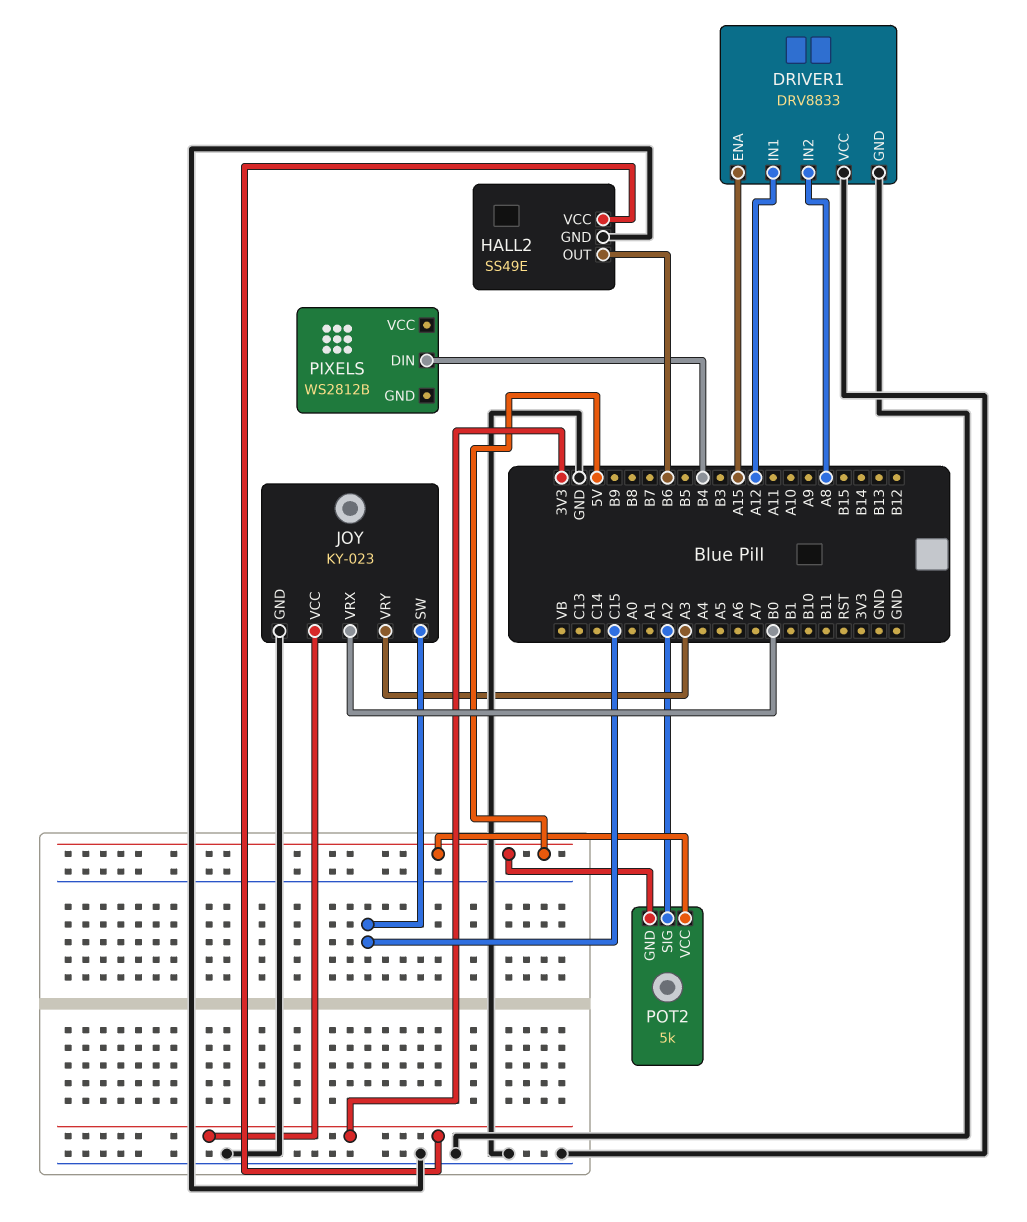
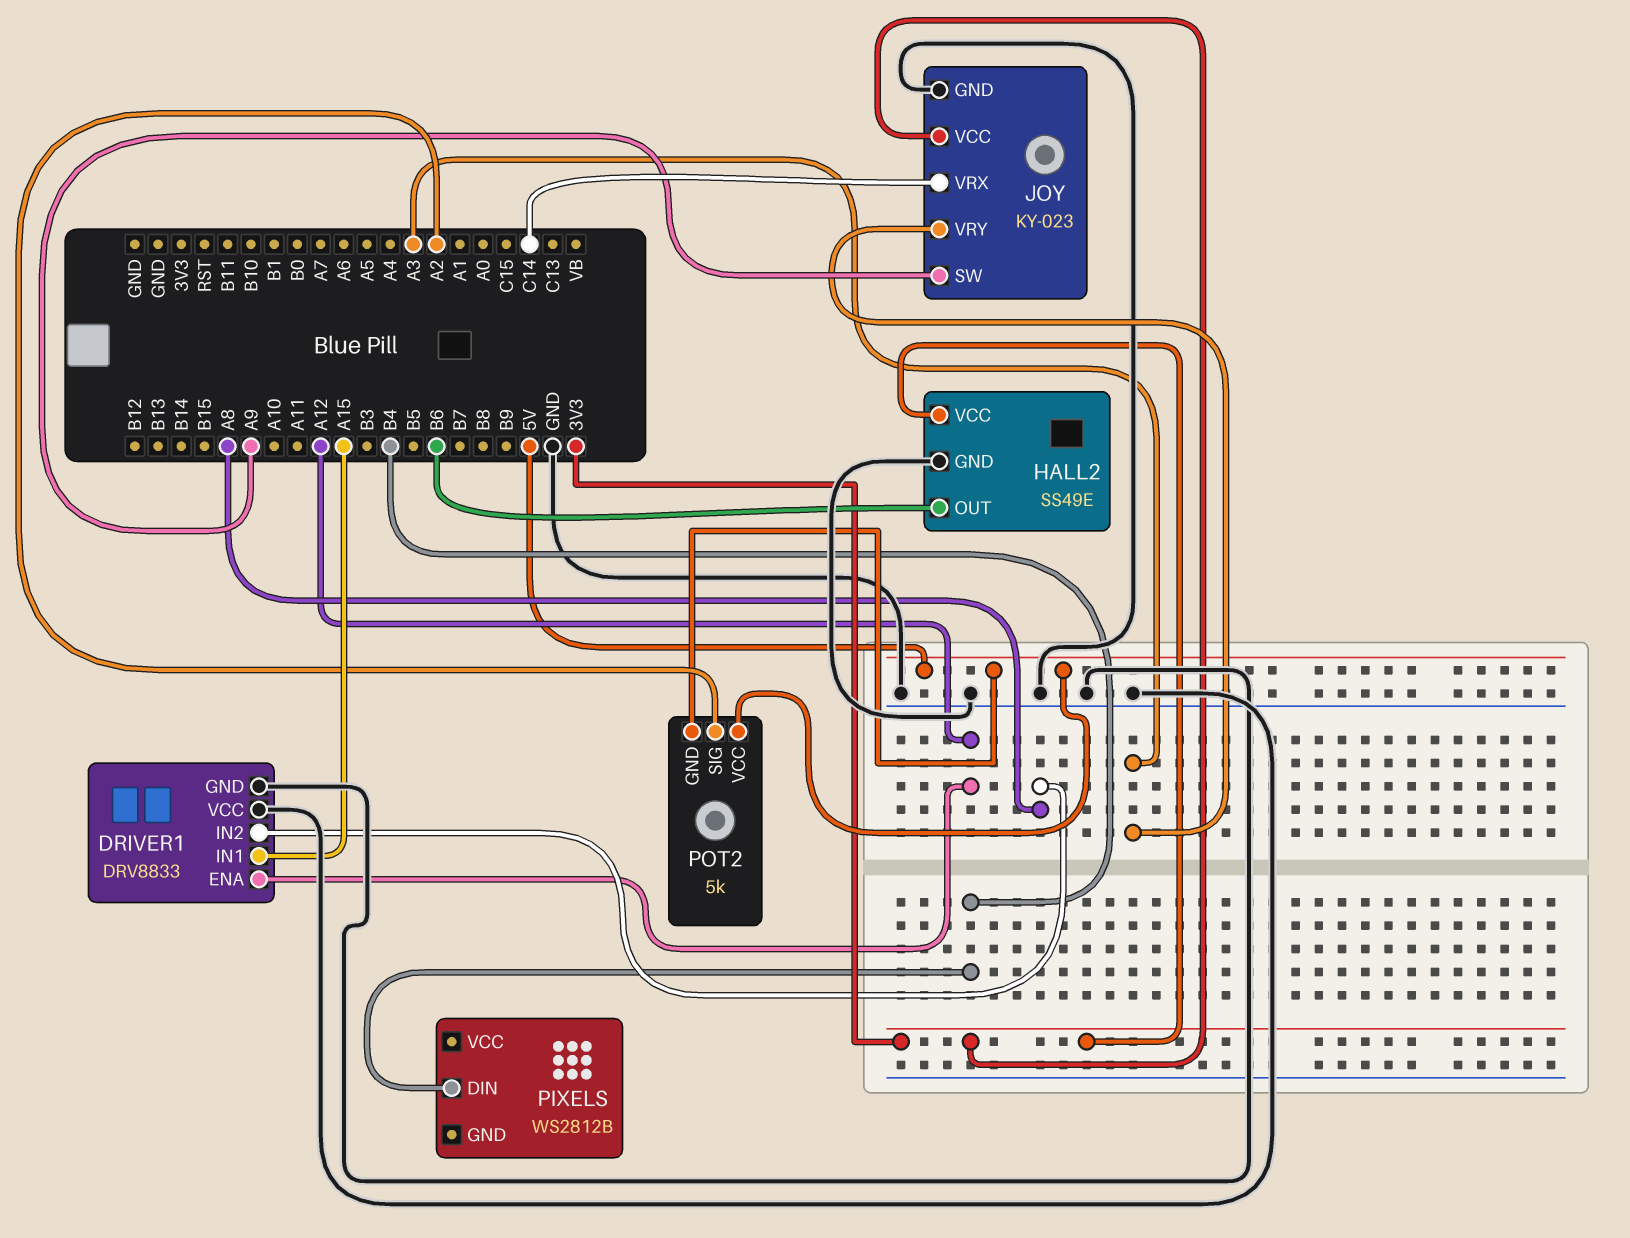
DRIVER1 pin ENA: A15 -> A12
DRIVER1 pin IN1: A12 -> A15
JOY pin SW: C15 -> A9
JOY pin VRX: B0 -> C14

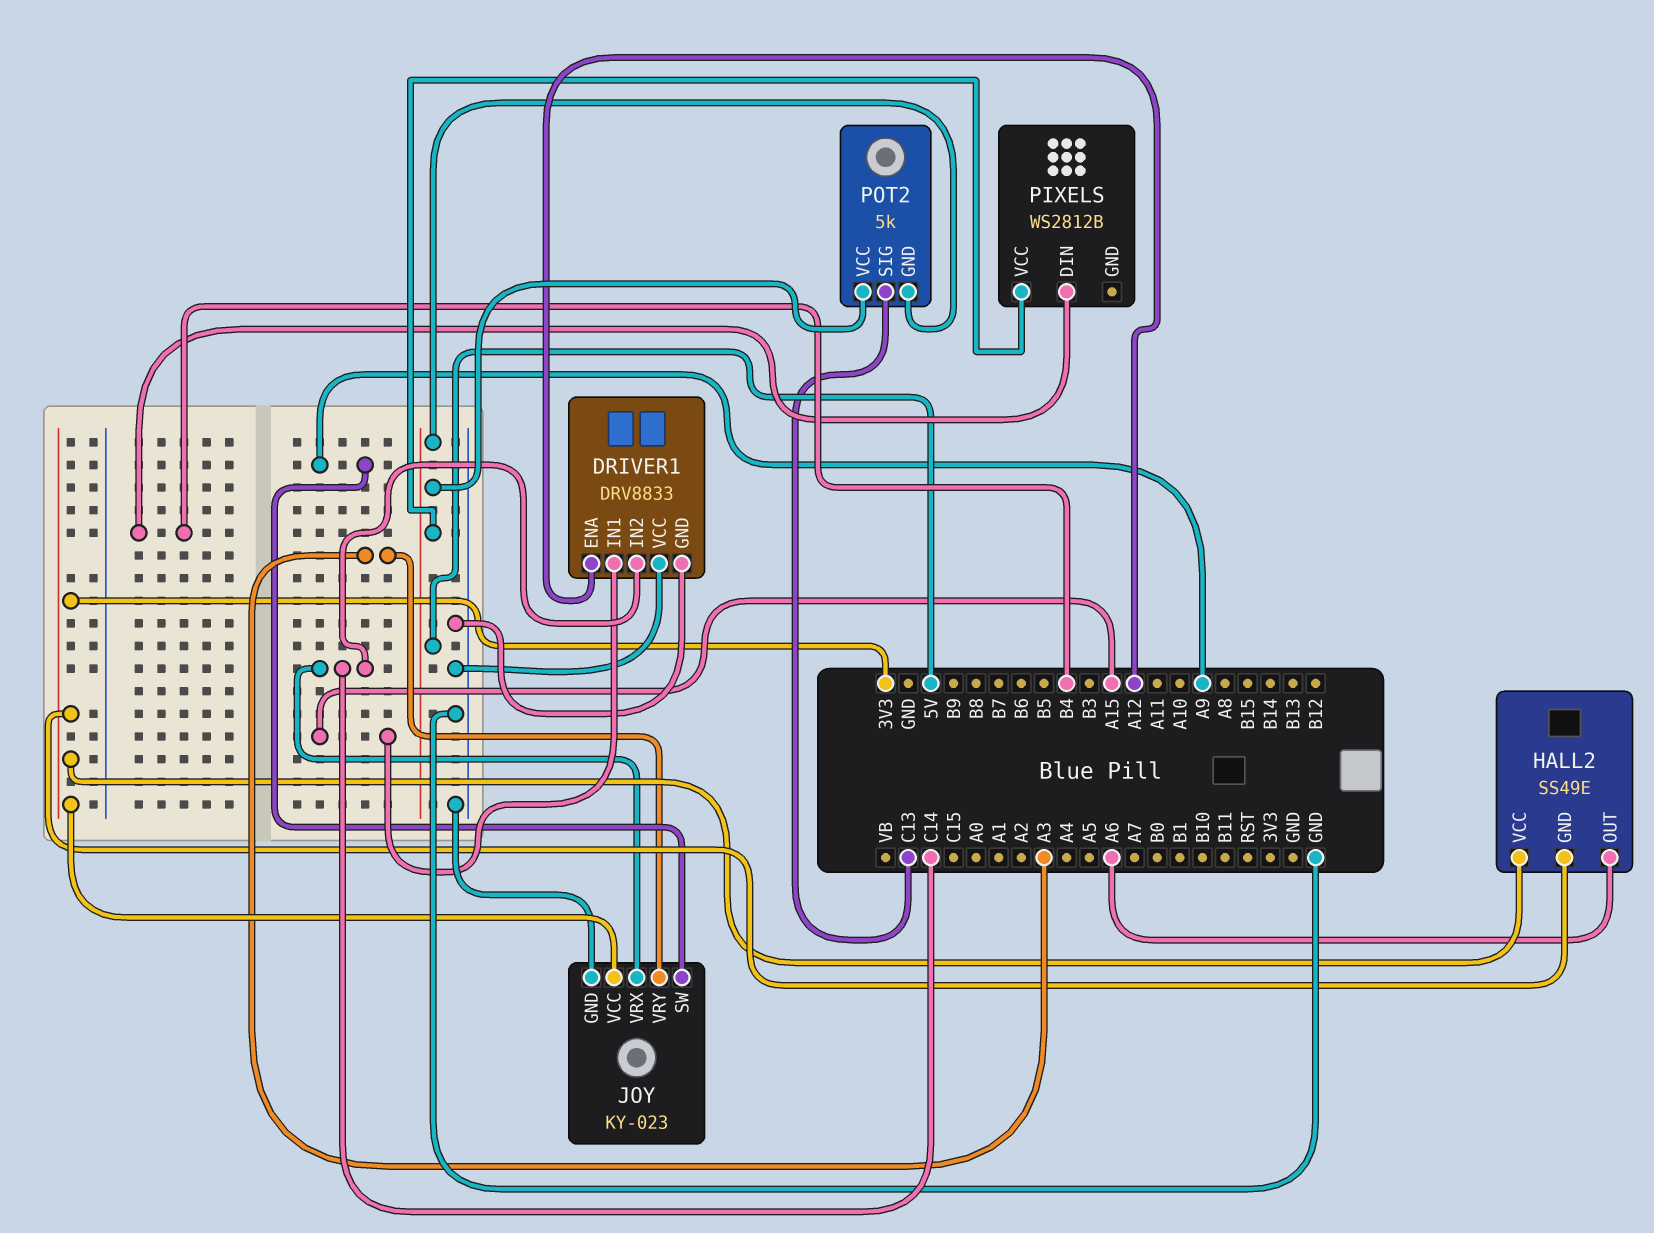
DRIVER1 pin IN2: A8 -> C14
HALL2 pin GND: GND -> 3V3
HALL2 pin OUT: B6 -> A6
PIXELS pin VCC: none -> 5V
POT2 pin SIG: A2 -> C13

